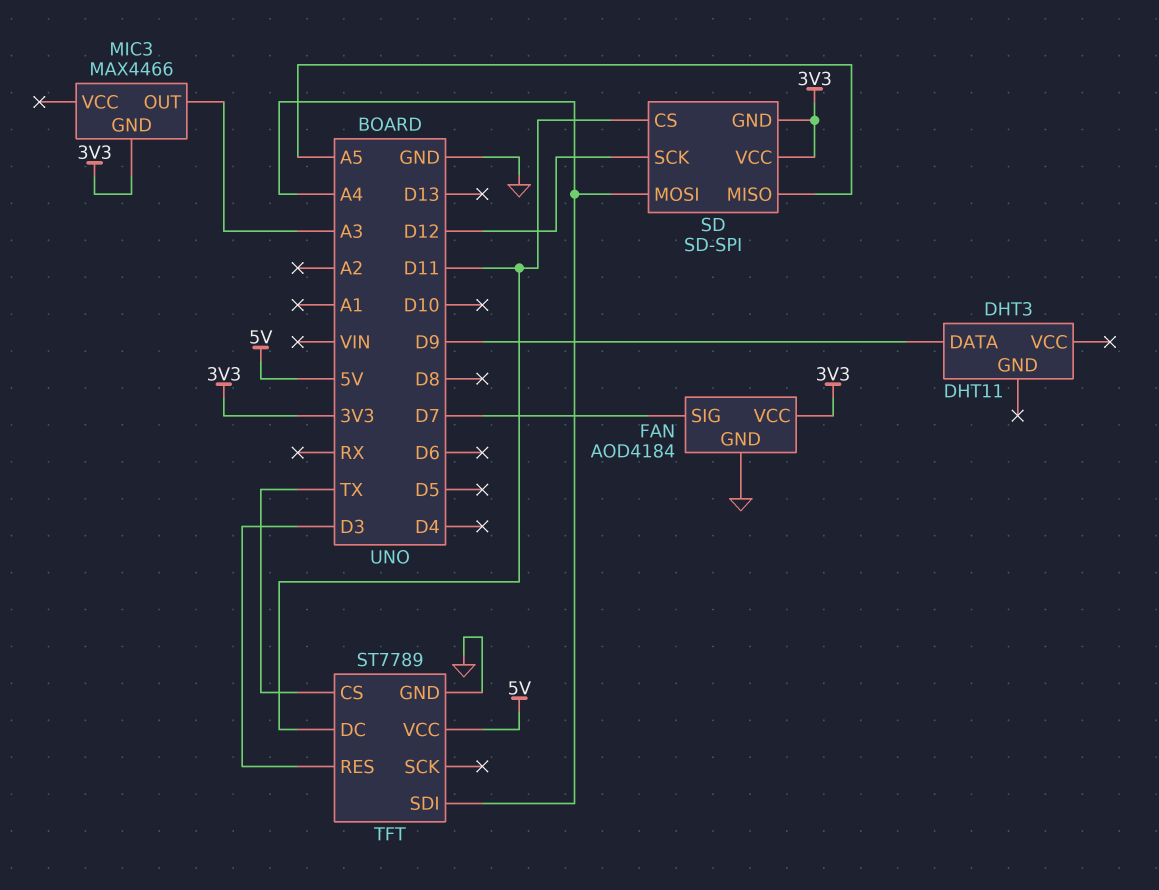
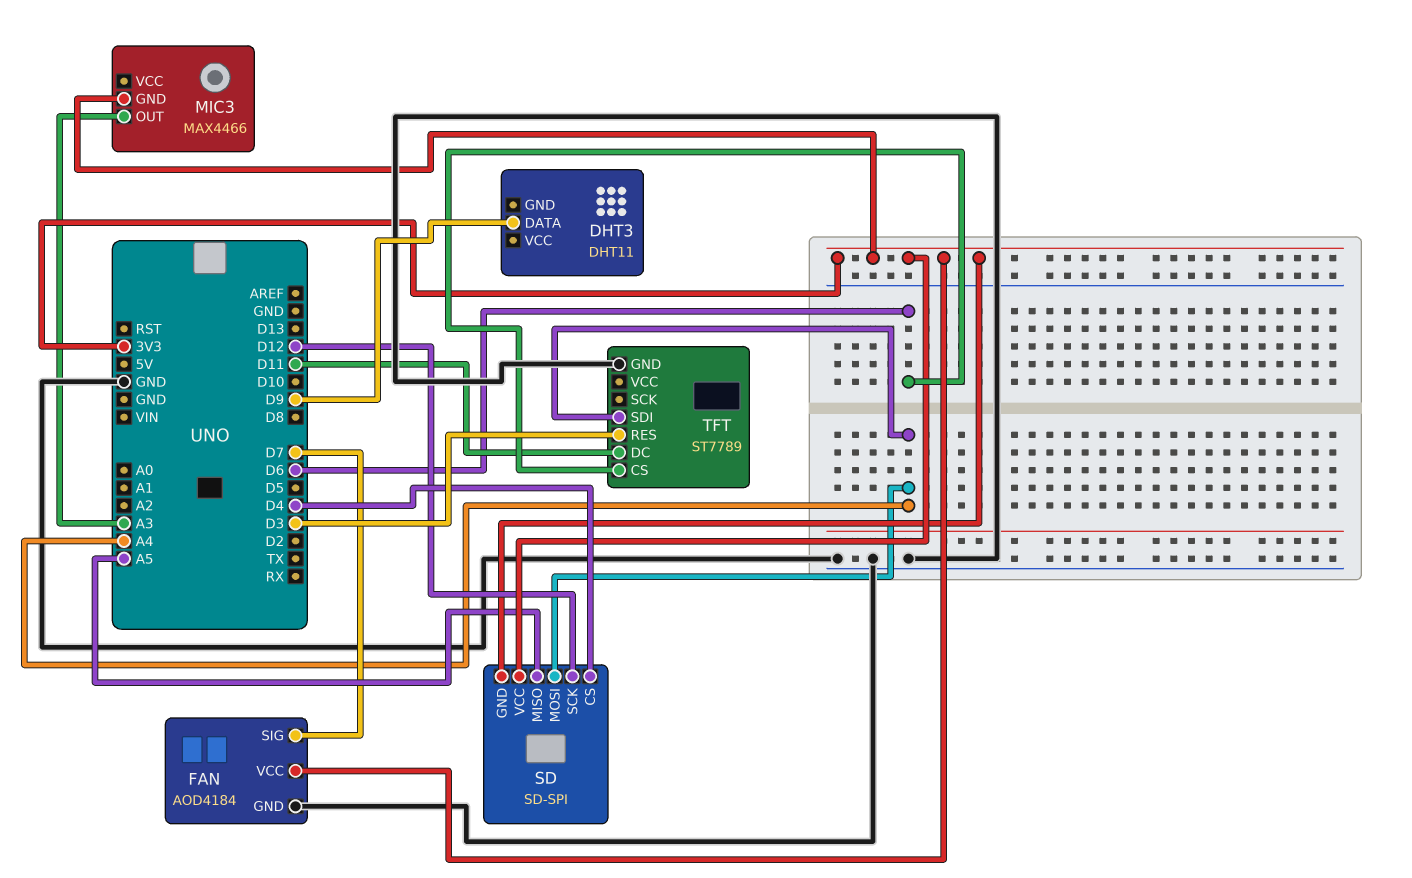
SD pin CS: D11 -> D4
TFT pin CS: TX -> D6
TFT pin VCC: 5V -> none

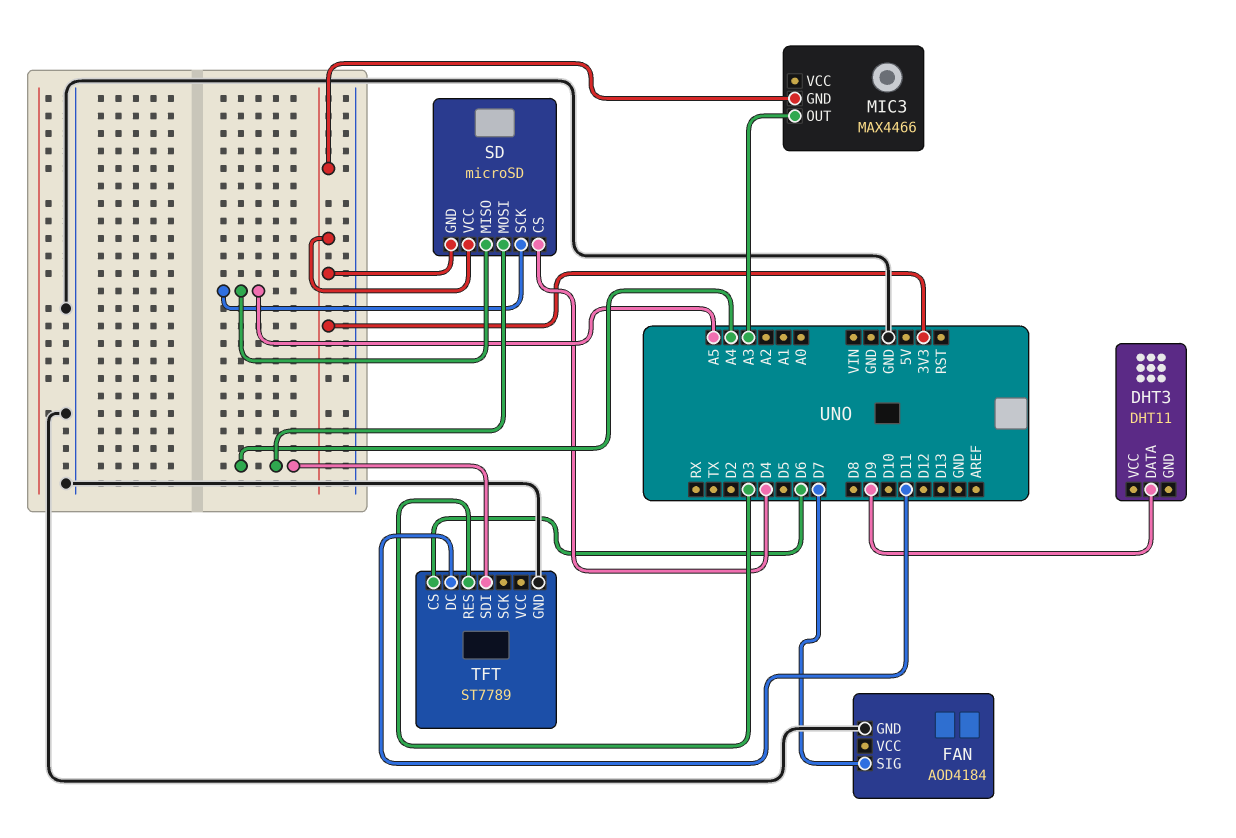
FAN pin VCC: 3V3 -> none
SD: SD-SPI -> microSD
SD pin SCK: D12 -> A5

